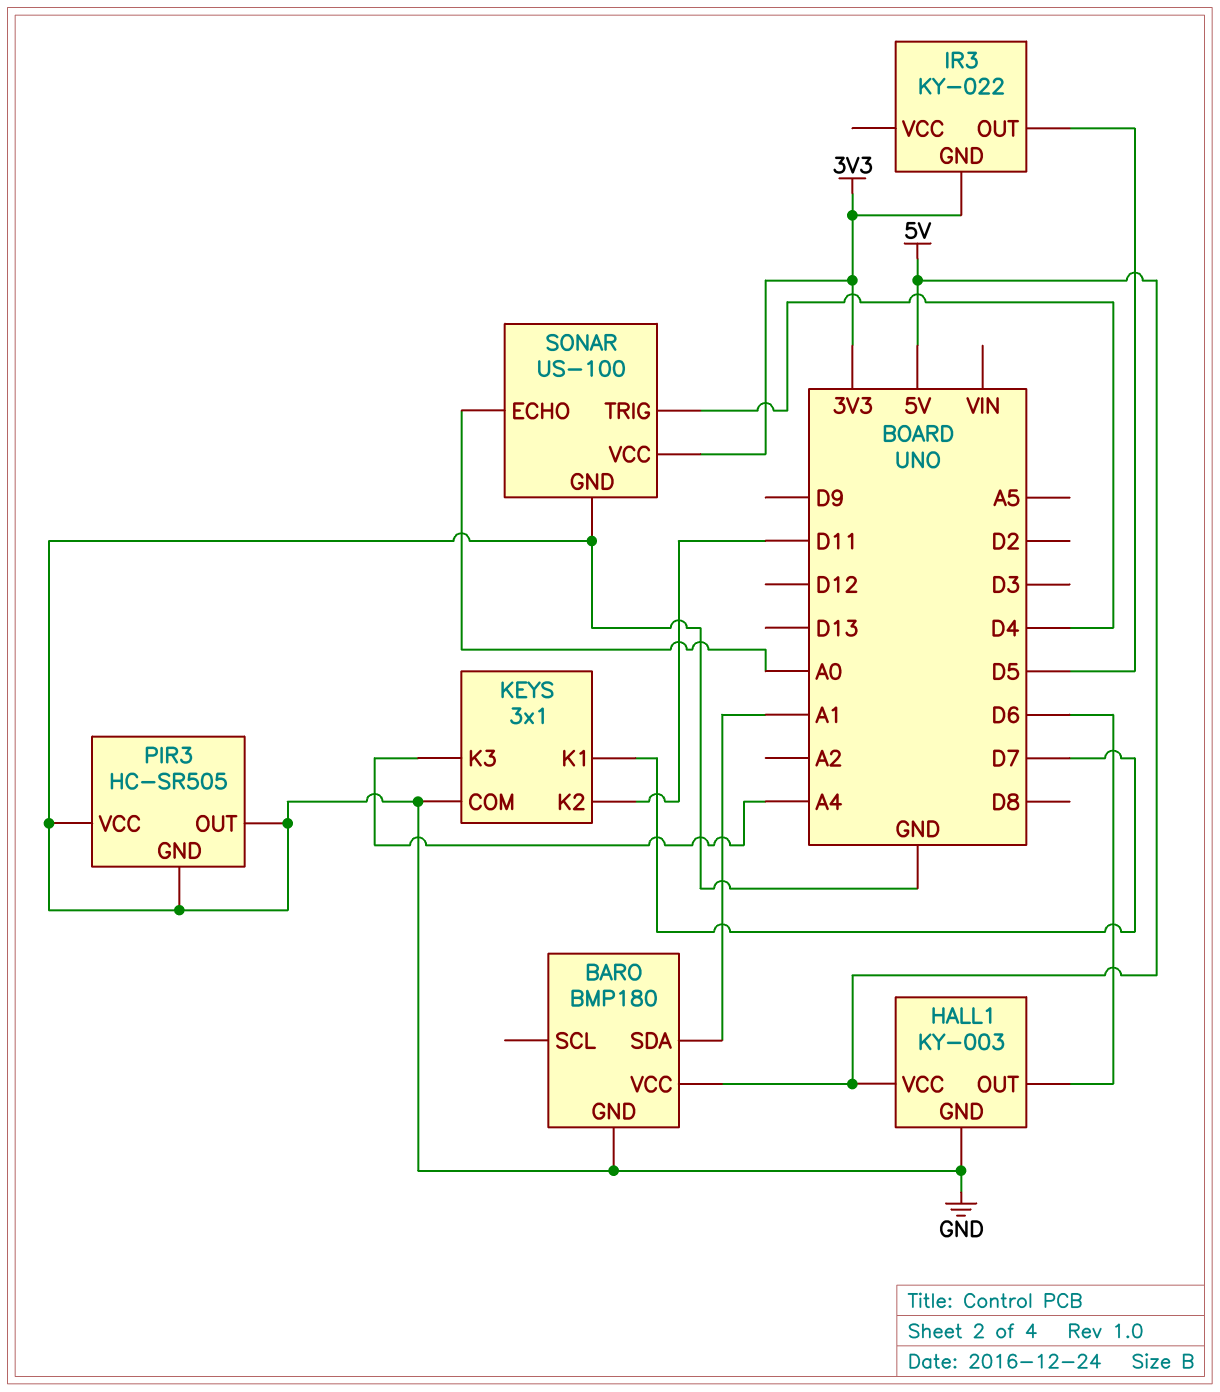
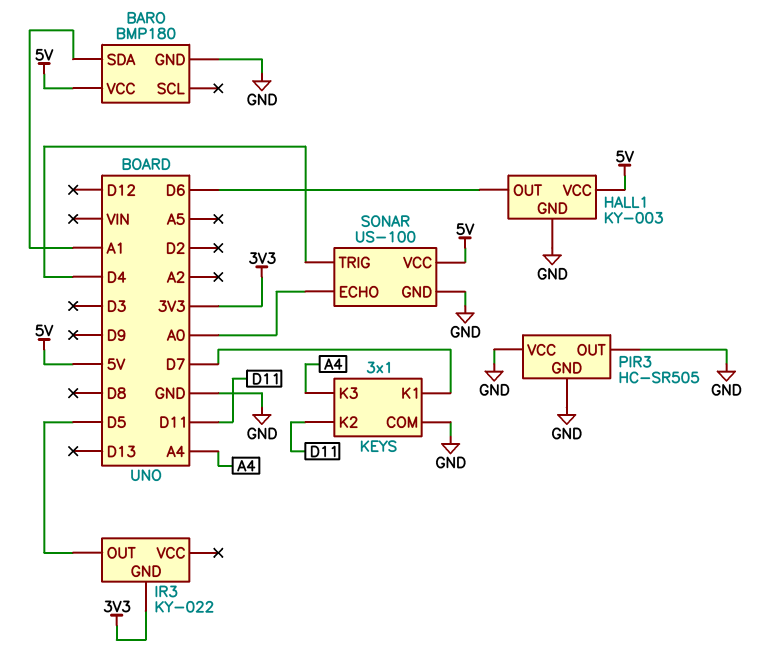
SONAR pin VCC: 3V3 -> 5V

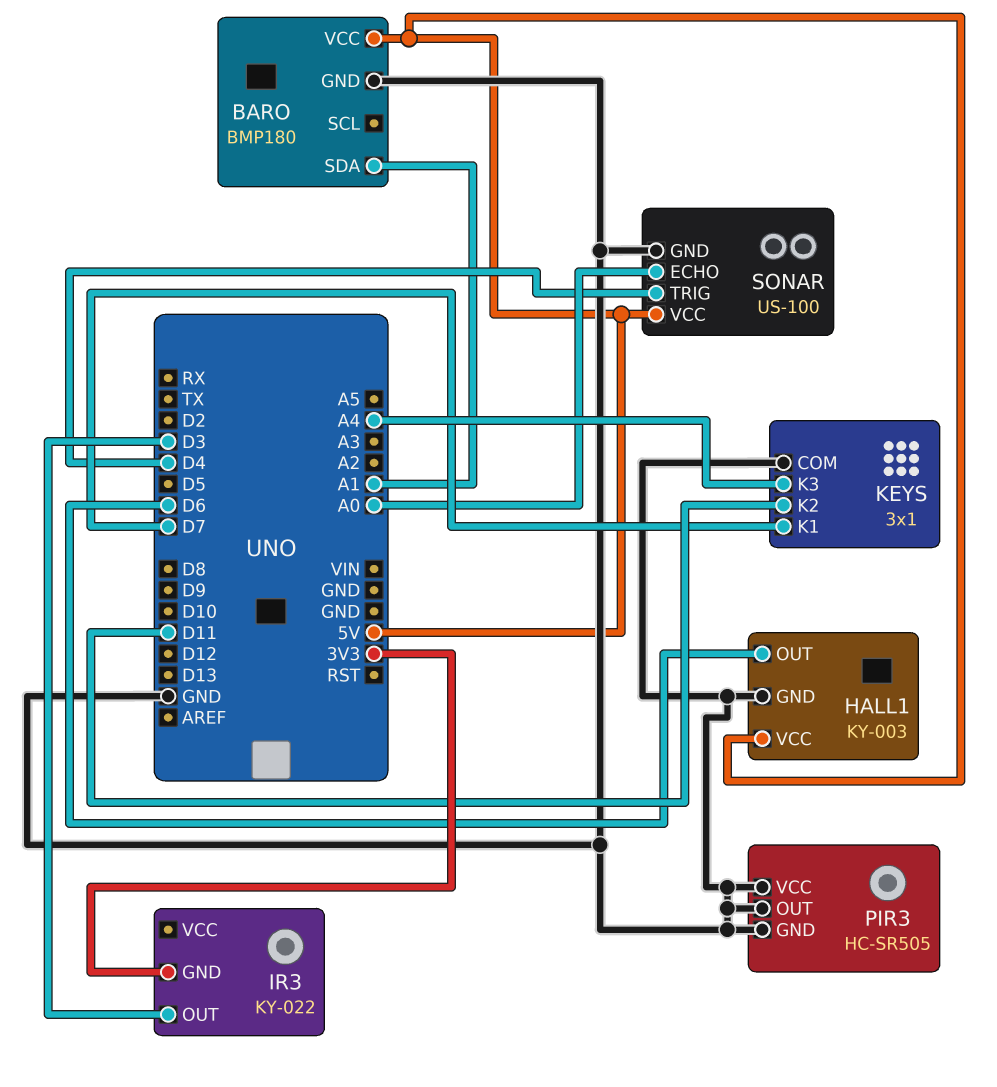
IR3 pin OUT: D5 -> D3

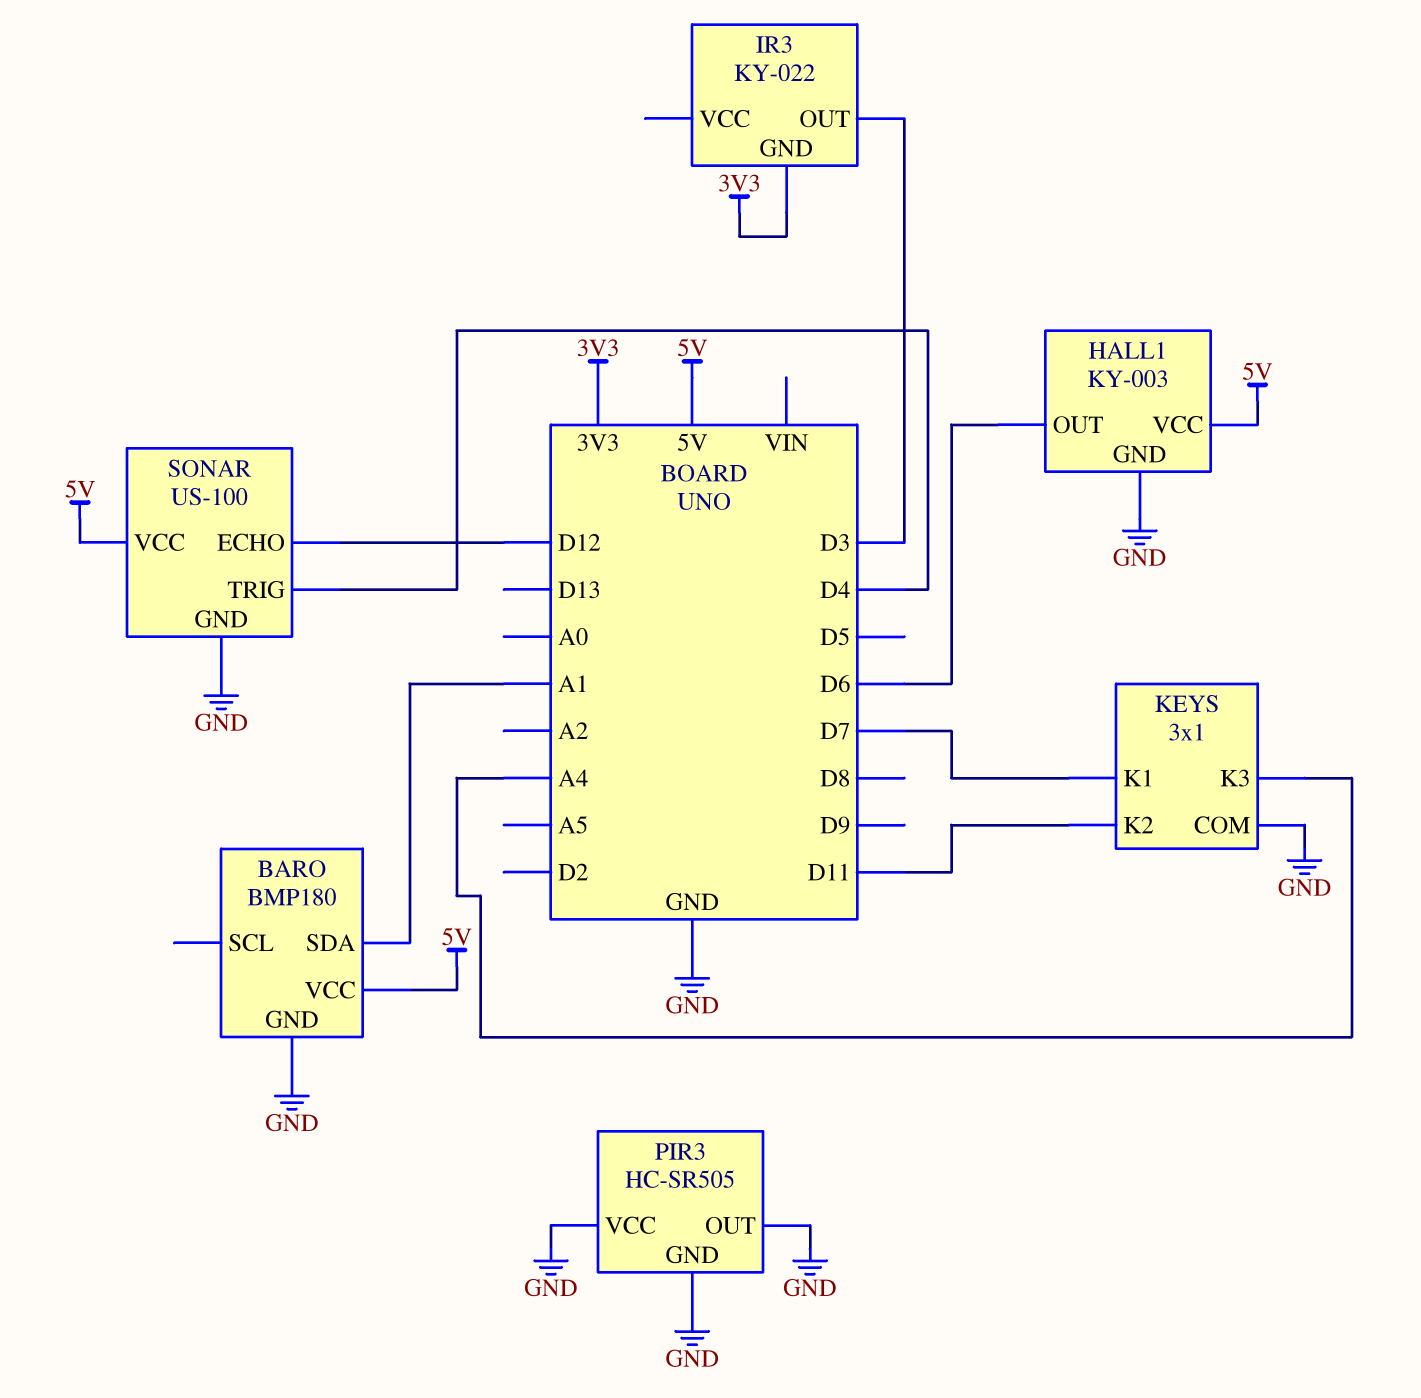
SONAR pin ECHO: A0 -> D12

